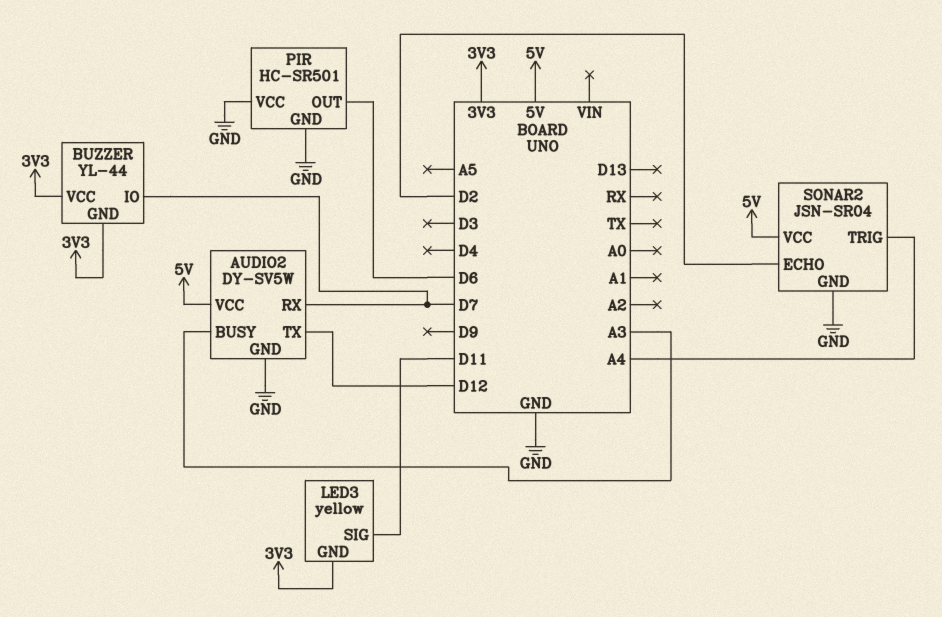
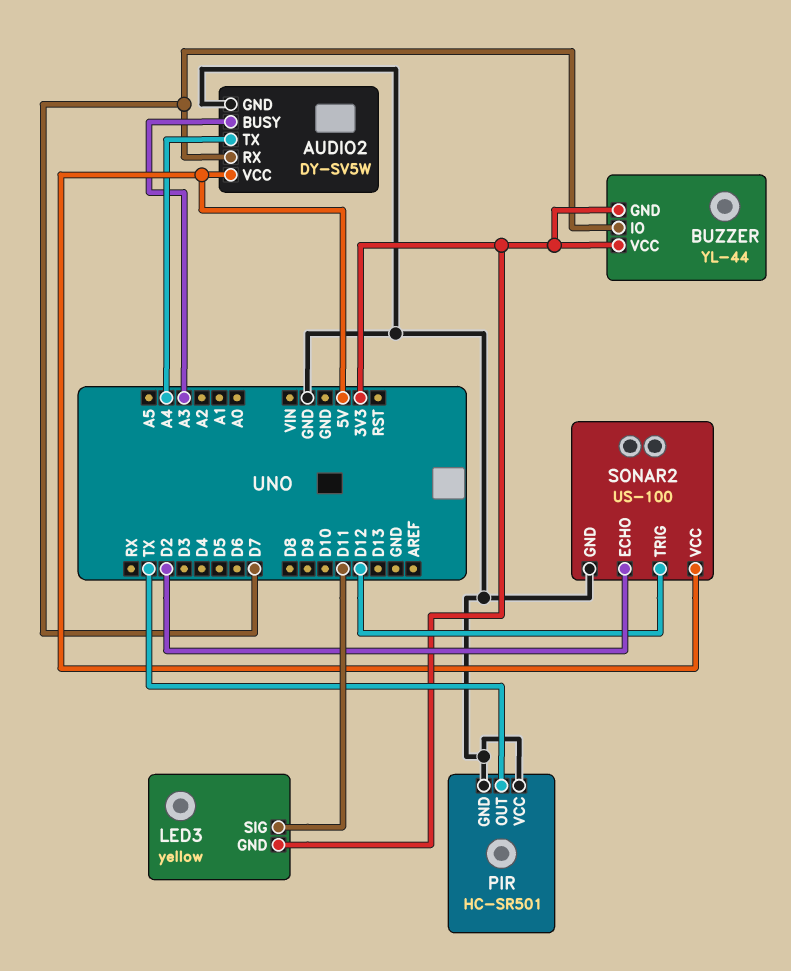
AUDIO2 pin TX: D12 -> A4
PIR pin OUT: D6 -> TX
SONAR2: JSN-SR04 -> US-100
SONAR2 pin TRIG: A4 -> D12

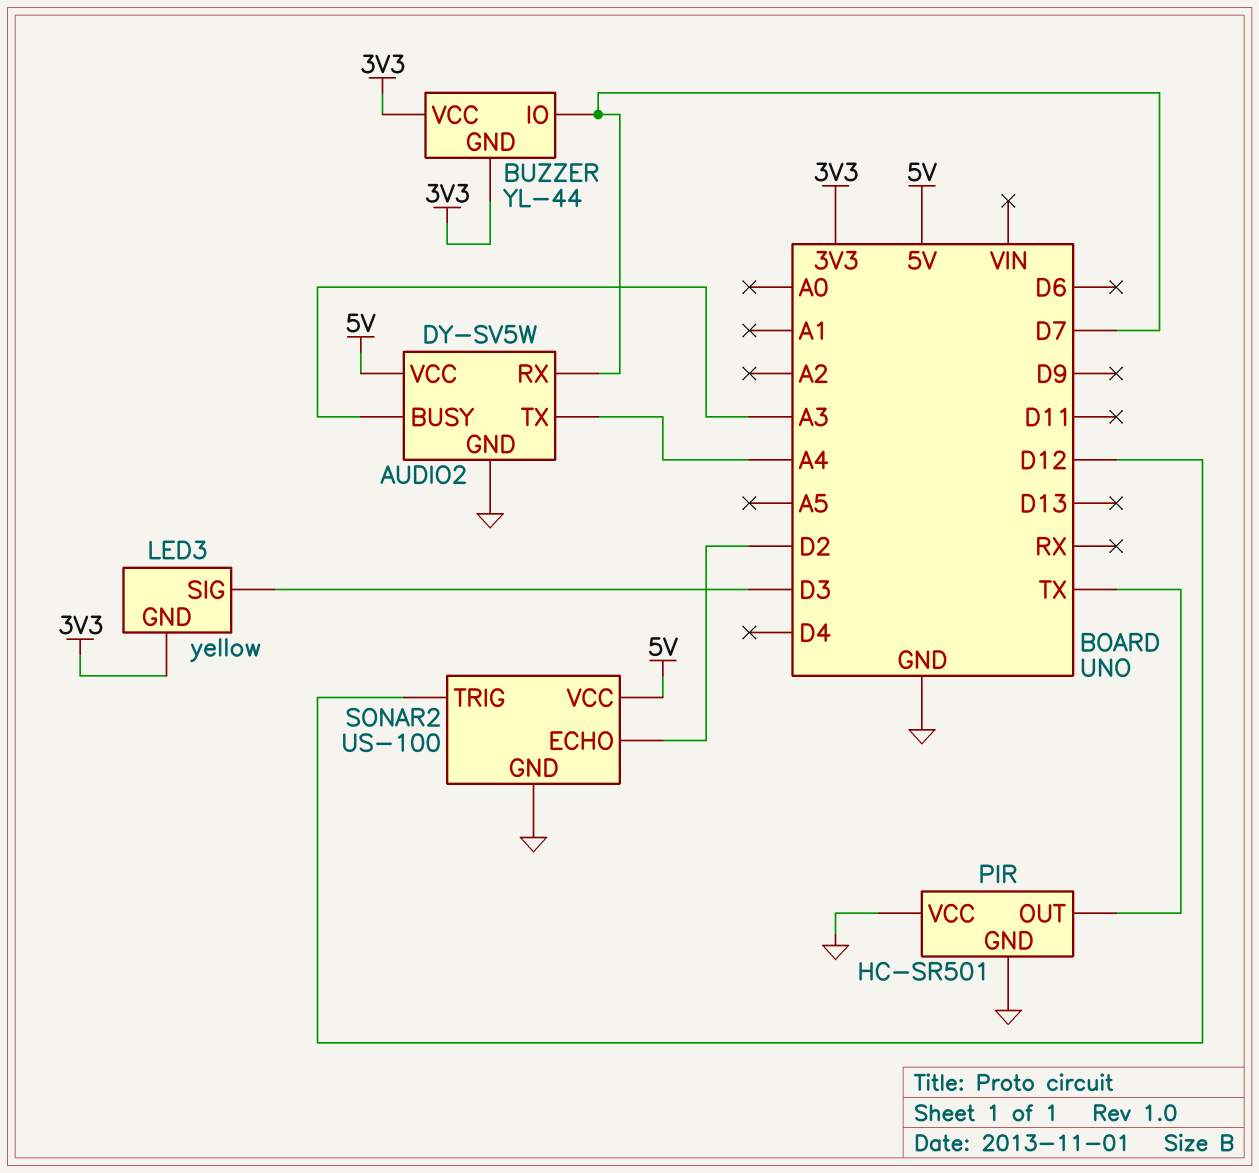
LED3 pin SIG: D11 -> D3

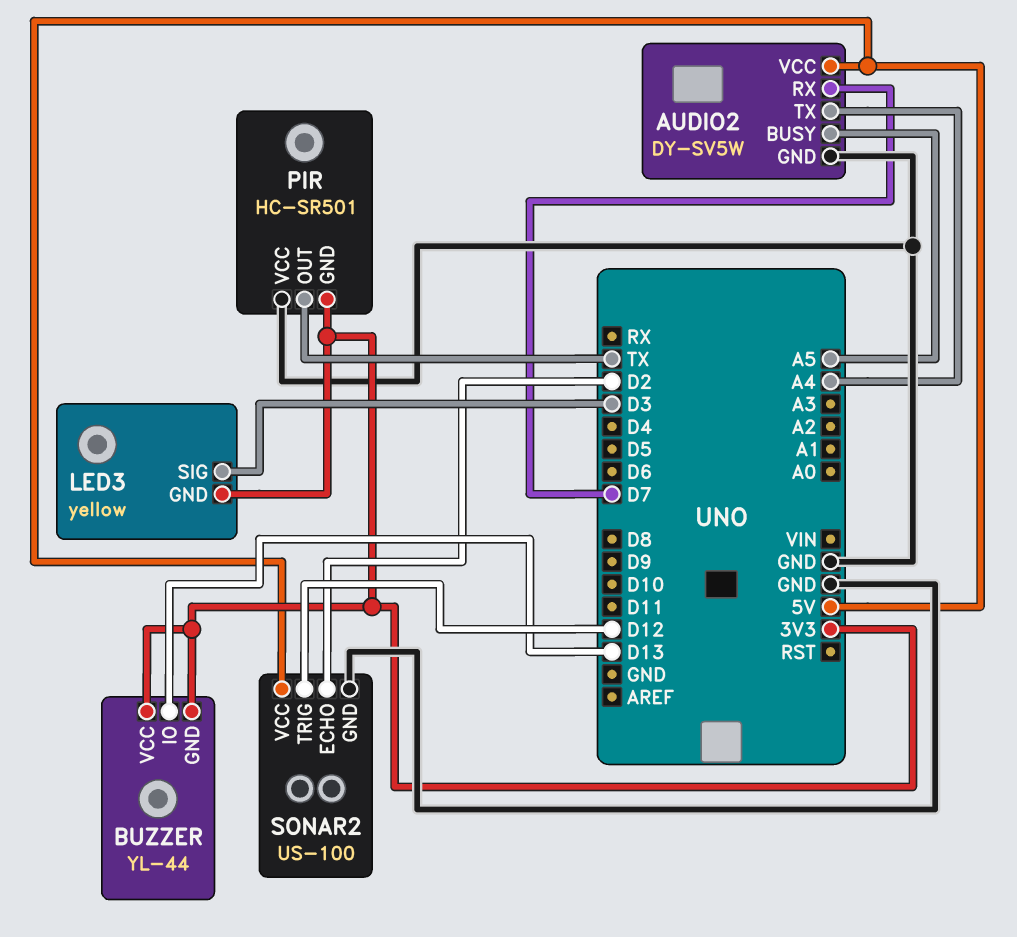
AUDIO2 pin BUSY: A3 -> A5
BUZZER pin IO: D7 -> D13
PIR pin GND: GND -> 3V3

